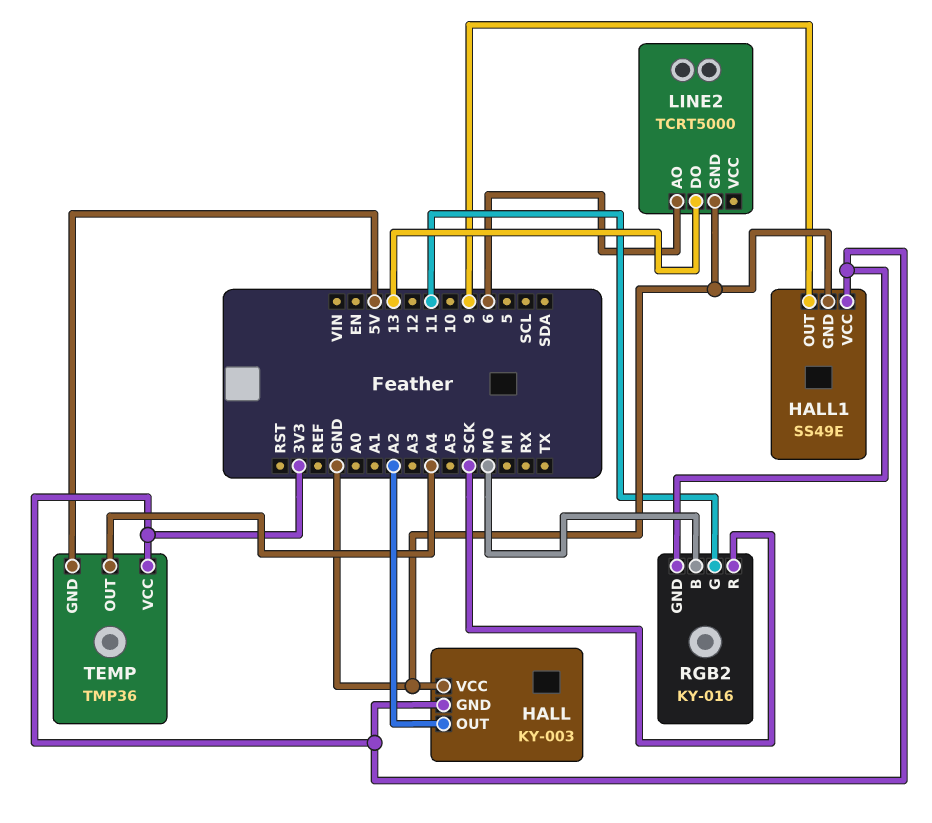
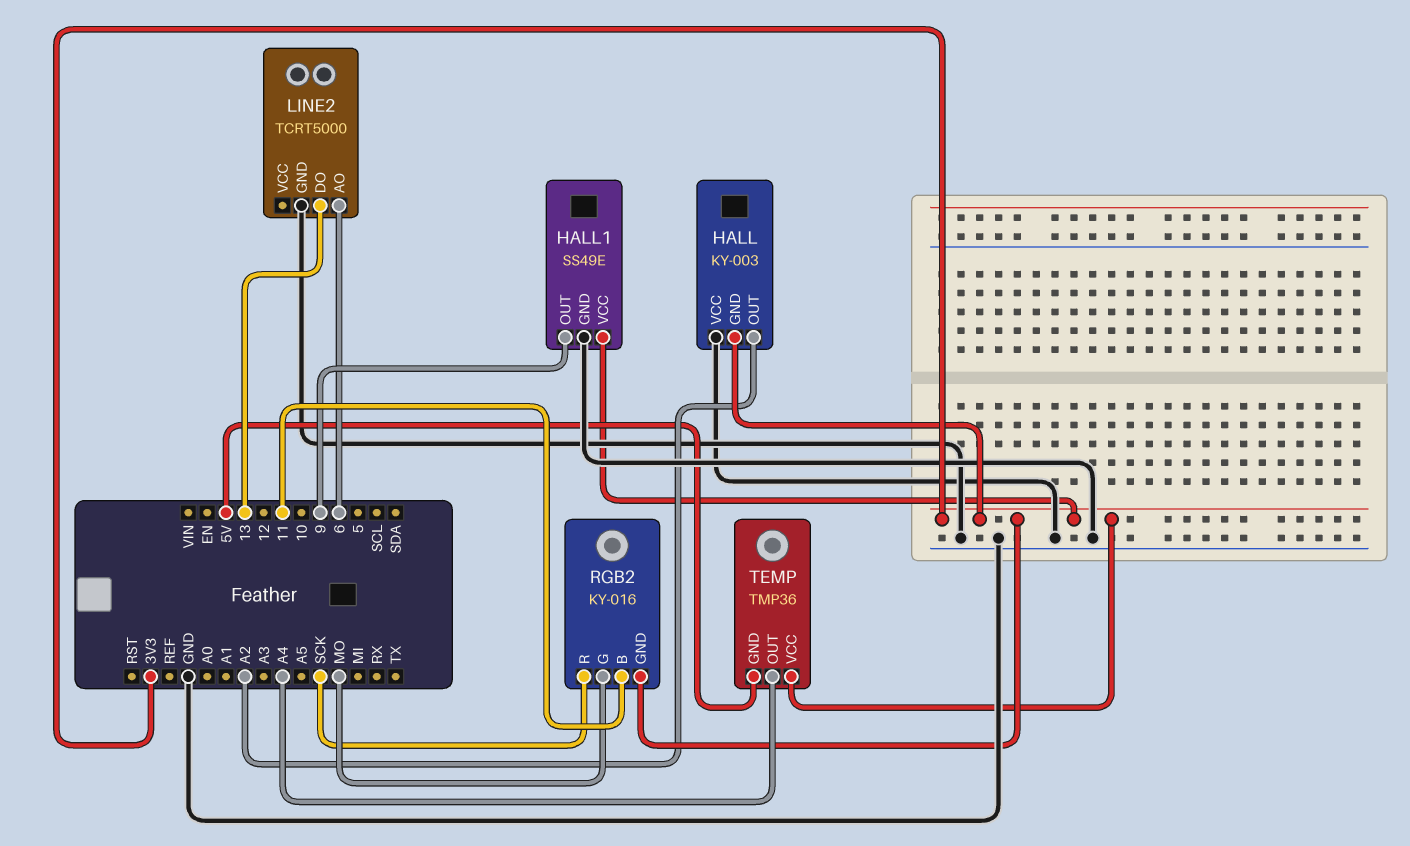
RGB2 pin B: MO -> 11
RGB2 pin G: 11 -> MO

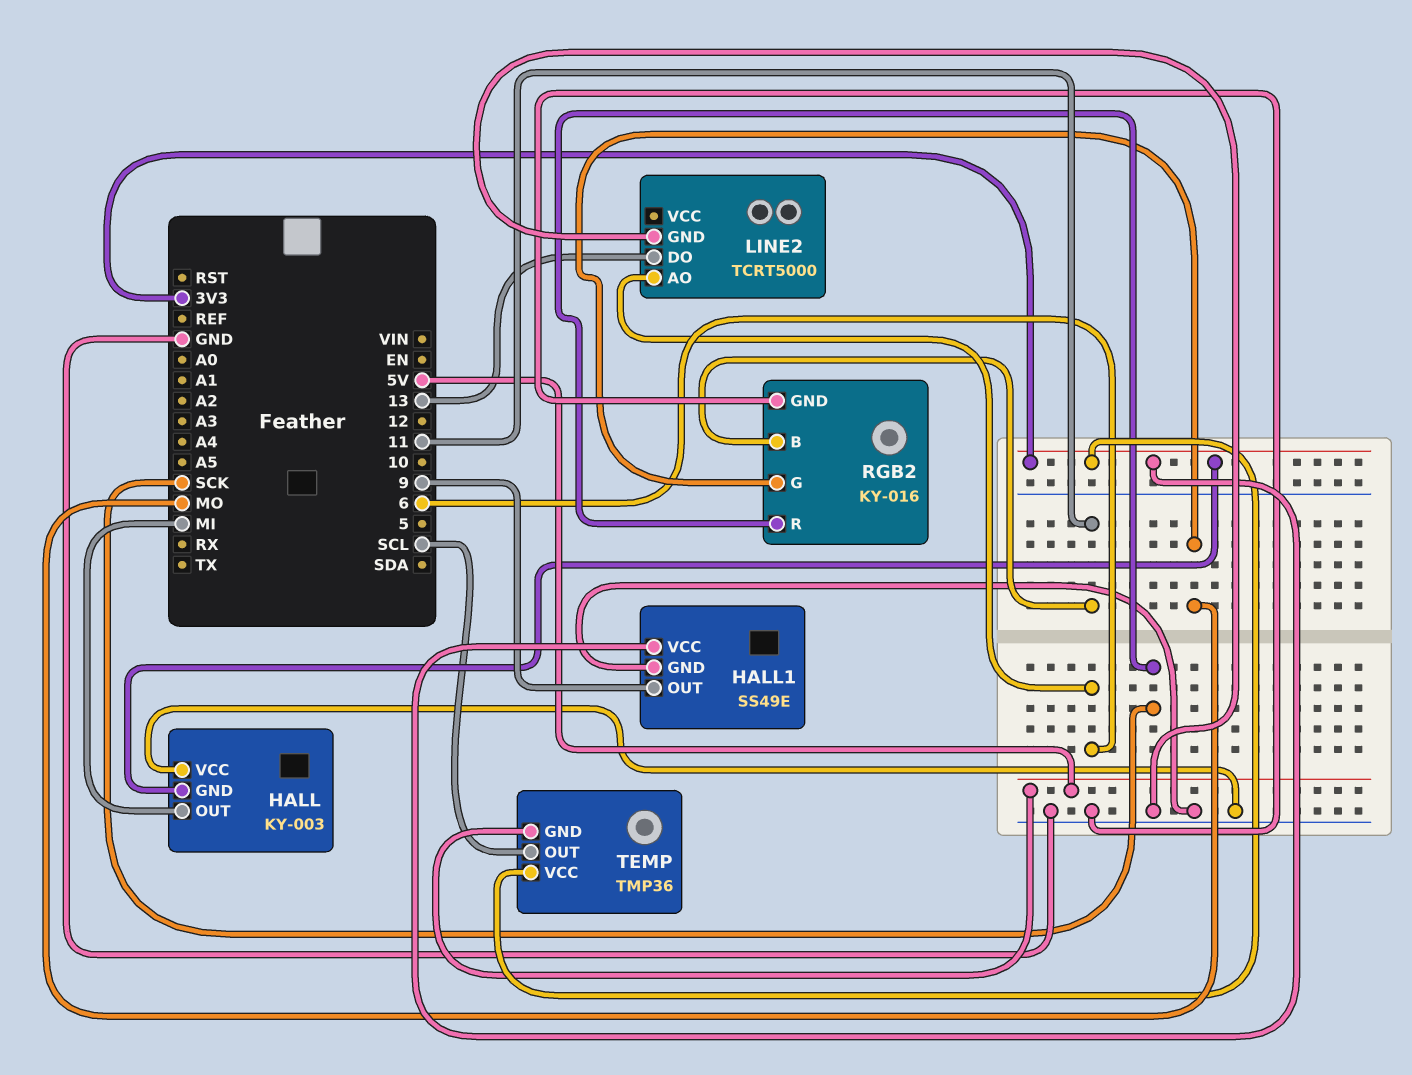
HALL pin OUT: A2 -> MI
RGB2 pin GND: 3V3 -> GND
TEMP pin OUT: A4 -> SCL

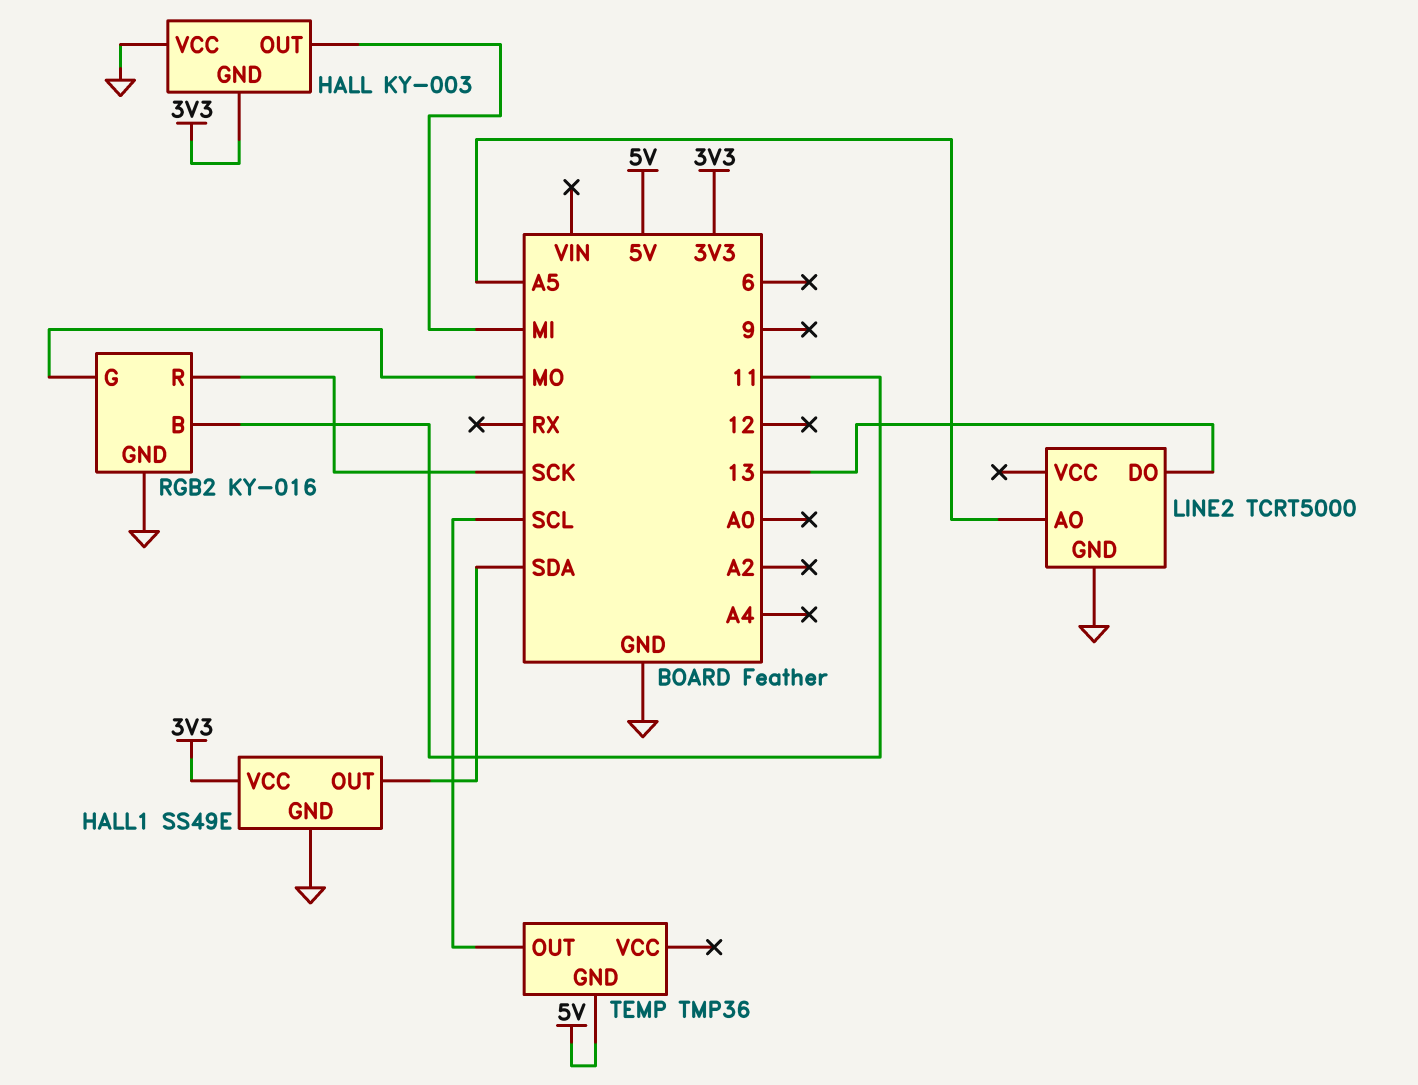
HALL1 pin OUT: 9 -> SDA
LINE2 pin AO: 6 -> A5
TEMP pin VCC: 3V3 -> none

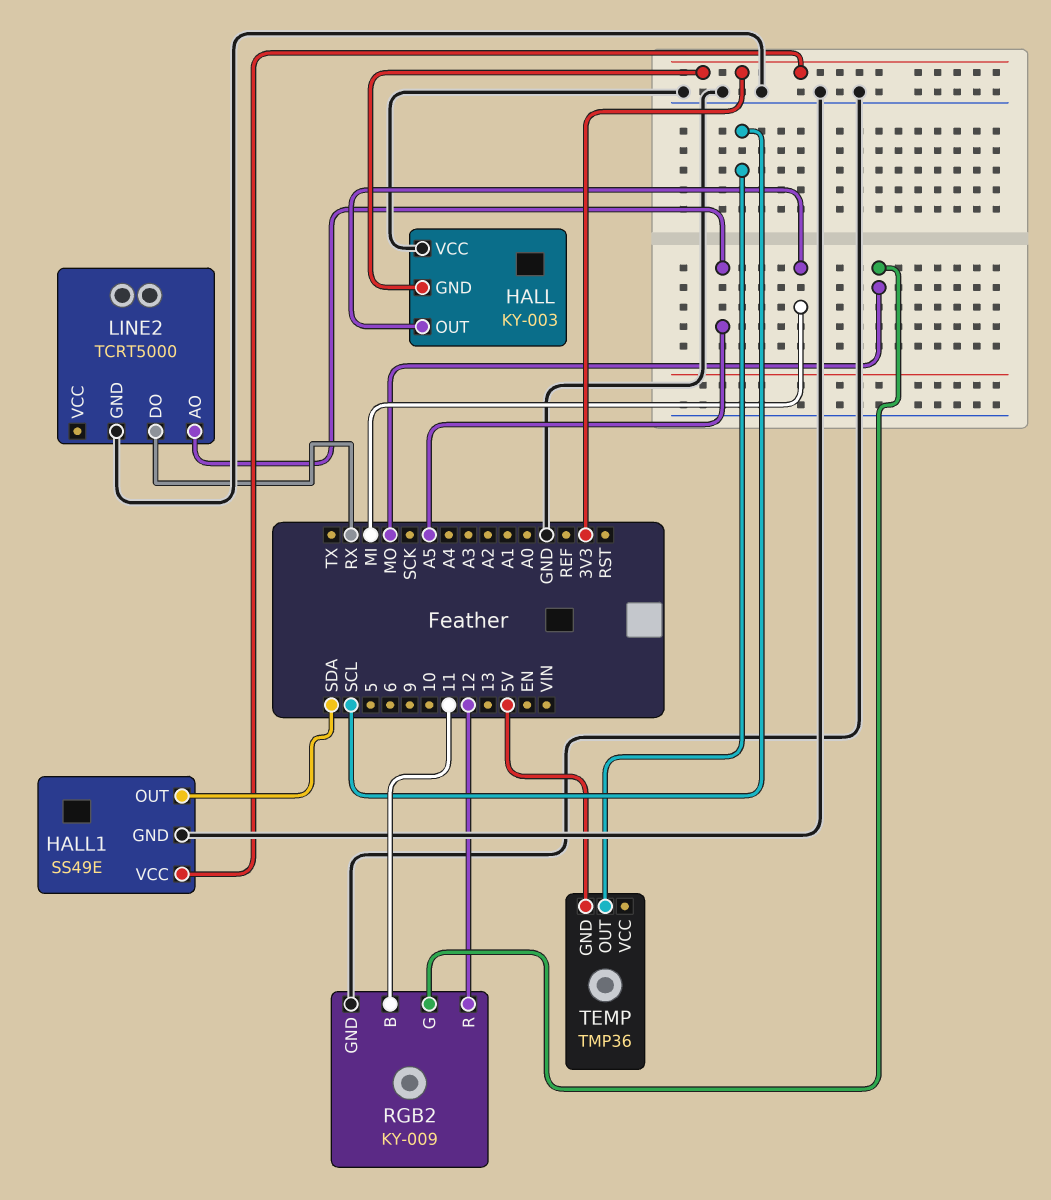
LINE2 pin DO: 13 -> RX
RGB2: KY-016 -> KY-009
RGB2 pin R: SCK -> 12

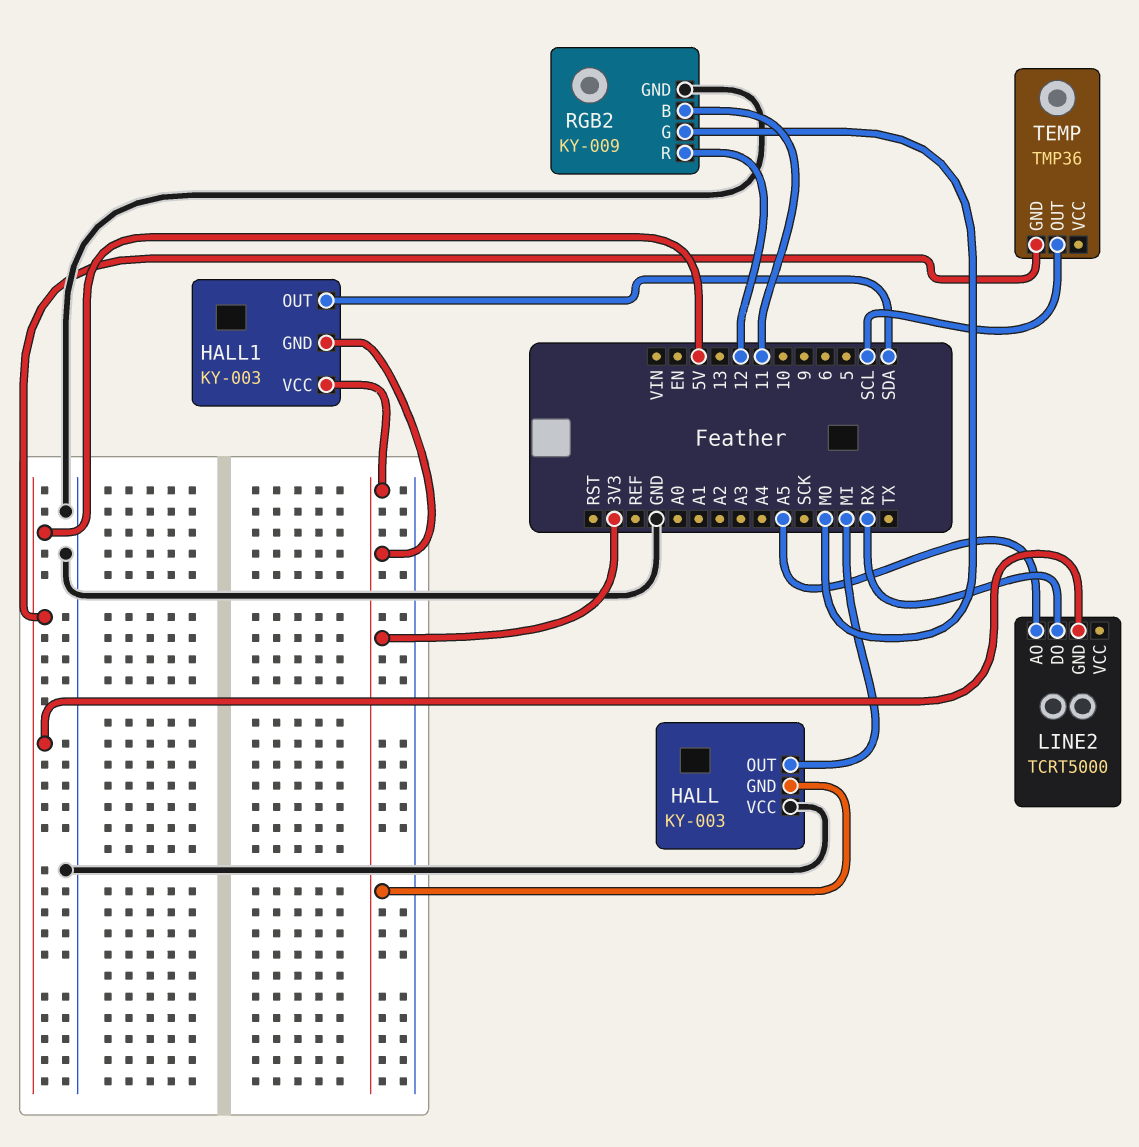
HALL1: SS49E -> KY-003
HALL1 pin GND: GND -> 3V3
LINE2 pin GND: GND -> 5V

